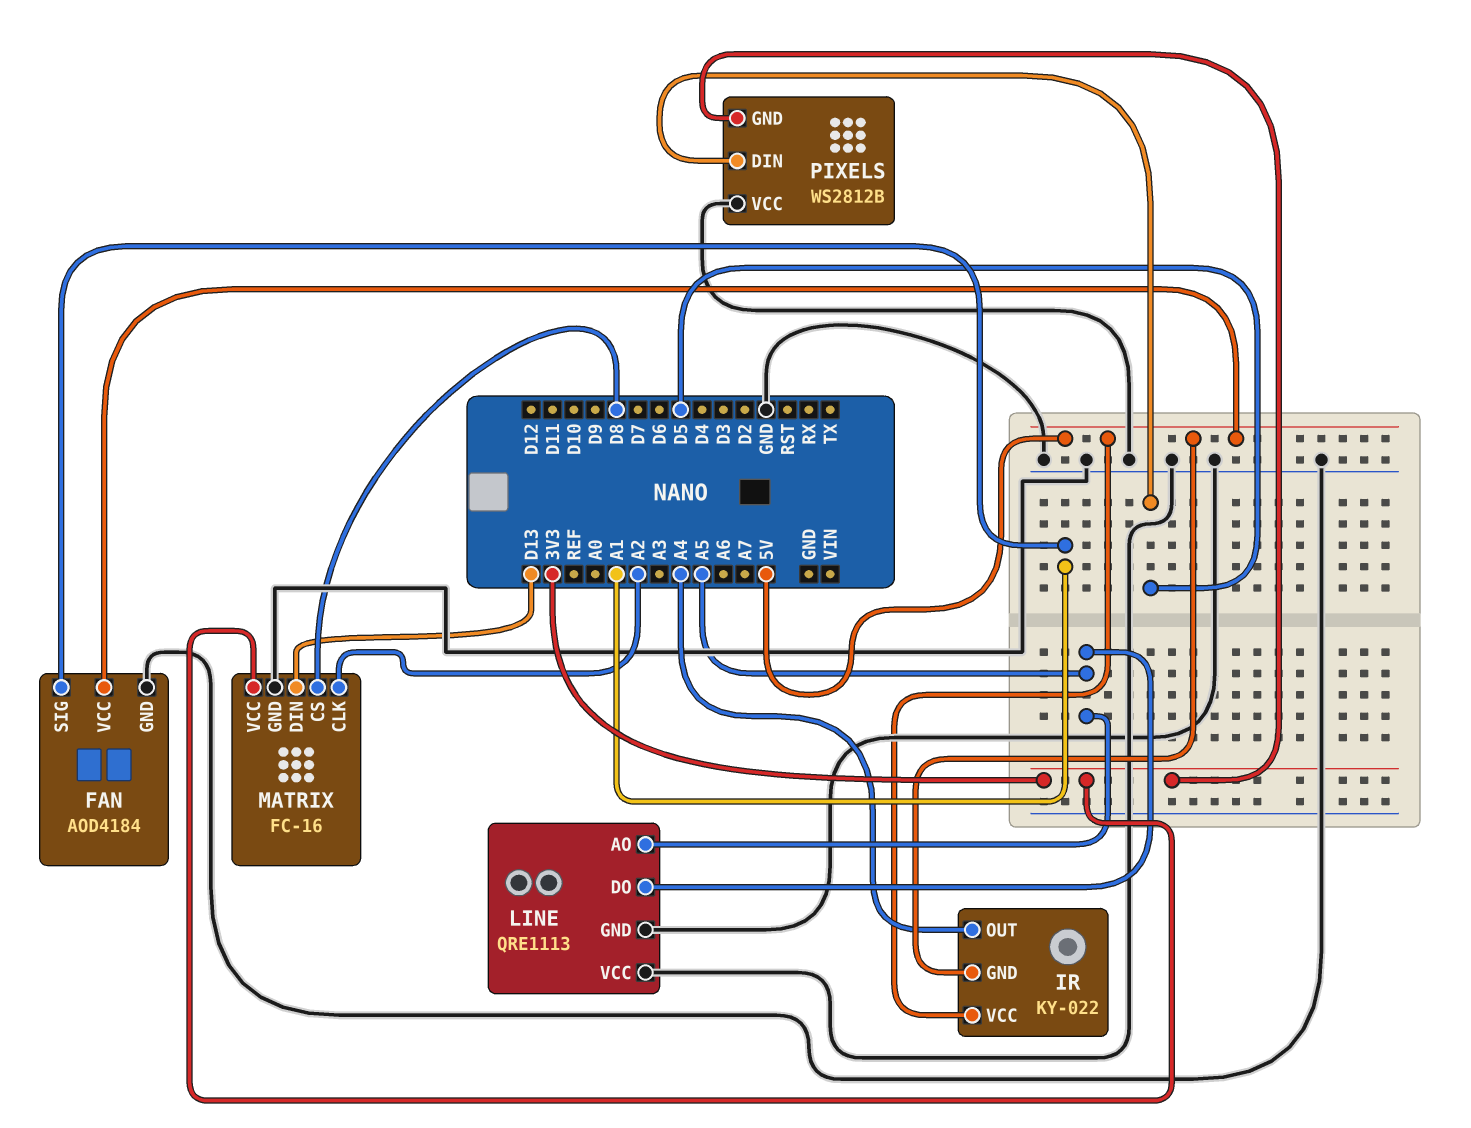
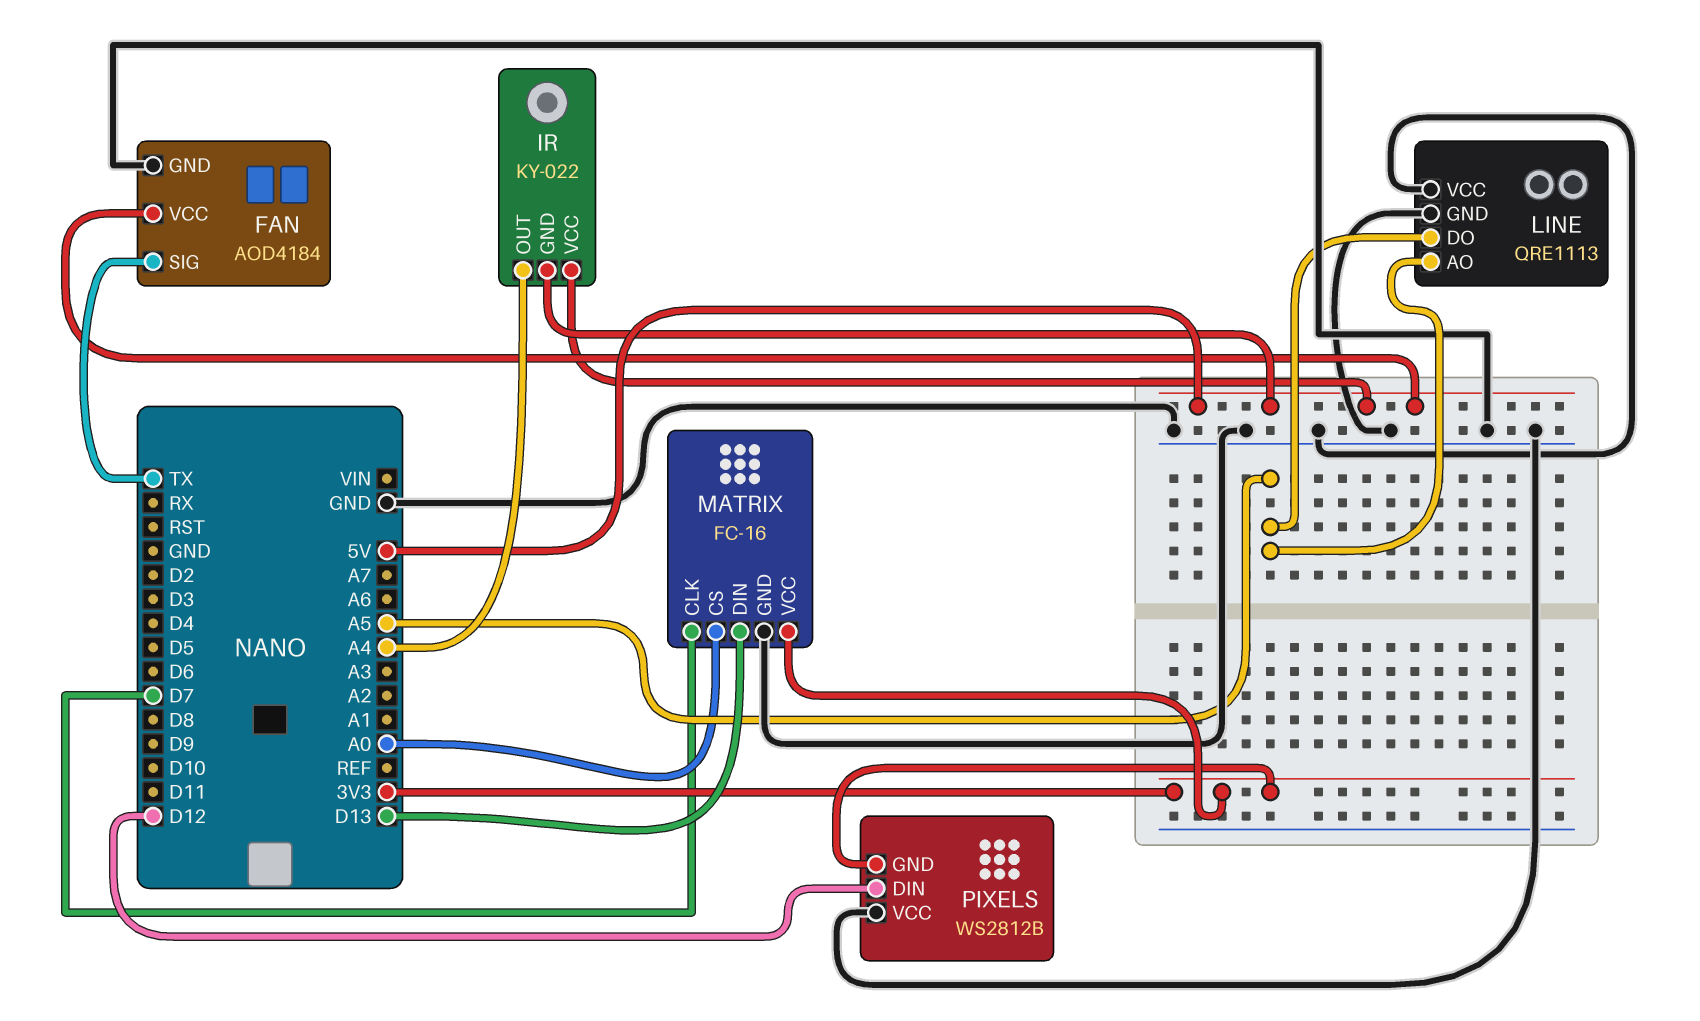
FAN pin SIG: A1 -> TX
MATRIX pin CLK: A2 -> D7
MATRIX pin CS: D8 -> A0
PIXELS pin DIN: D5 -> D12

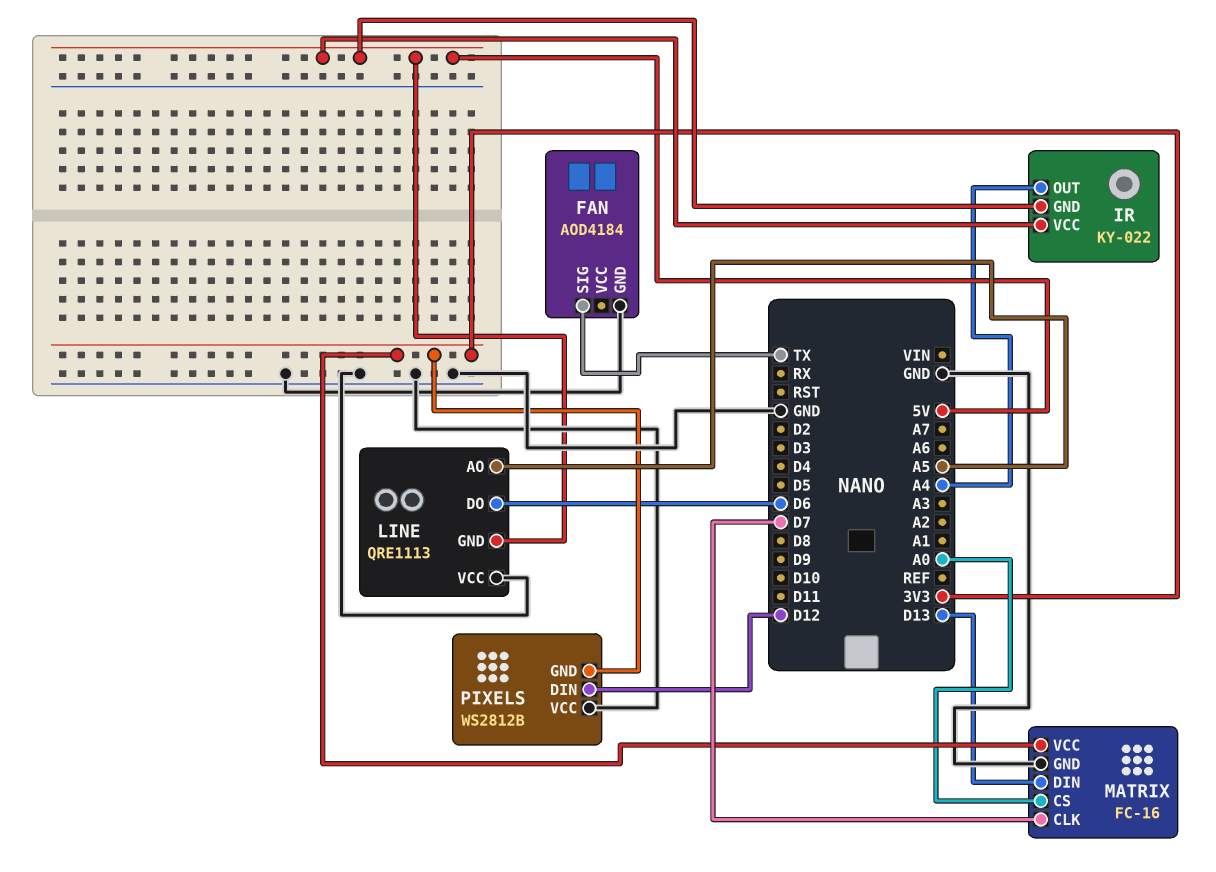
FAN pin VCC: 5V -> none
LINE pin DO: A5 -> D6
LINE pin GND: GND -> 5V

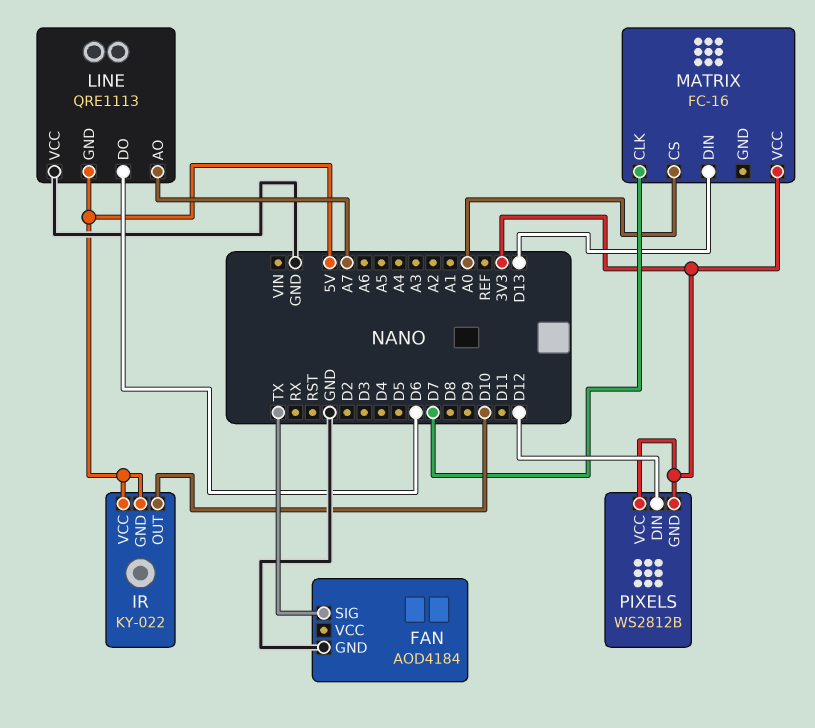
IR pin OUT: A4 -> D10
LINE pin AO: A5 -> A7
MATRIX pin GND: GND -> none
PIXELS pin VCC: GND -> 3V3

